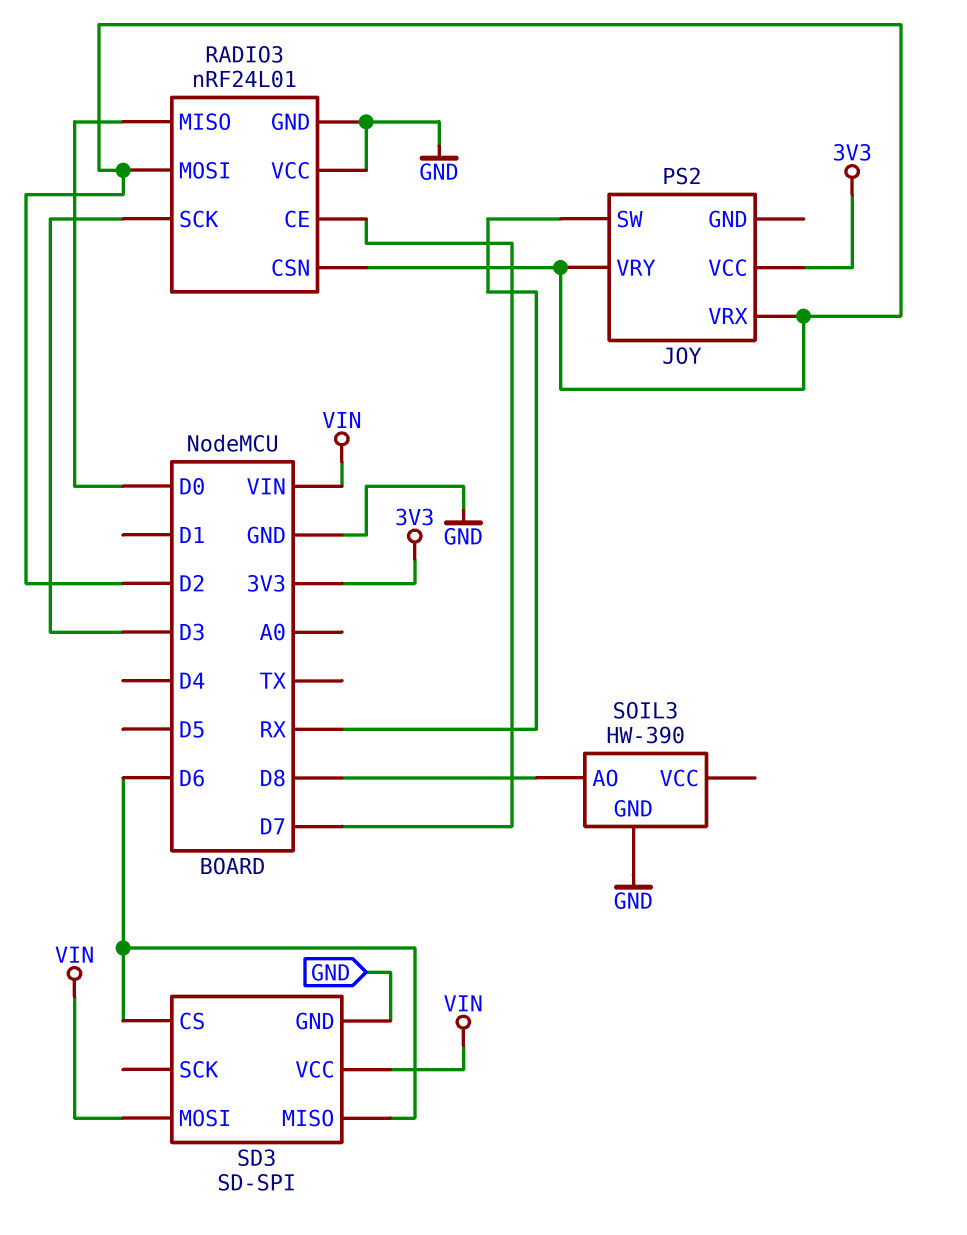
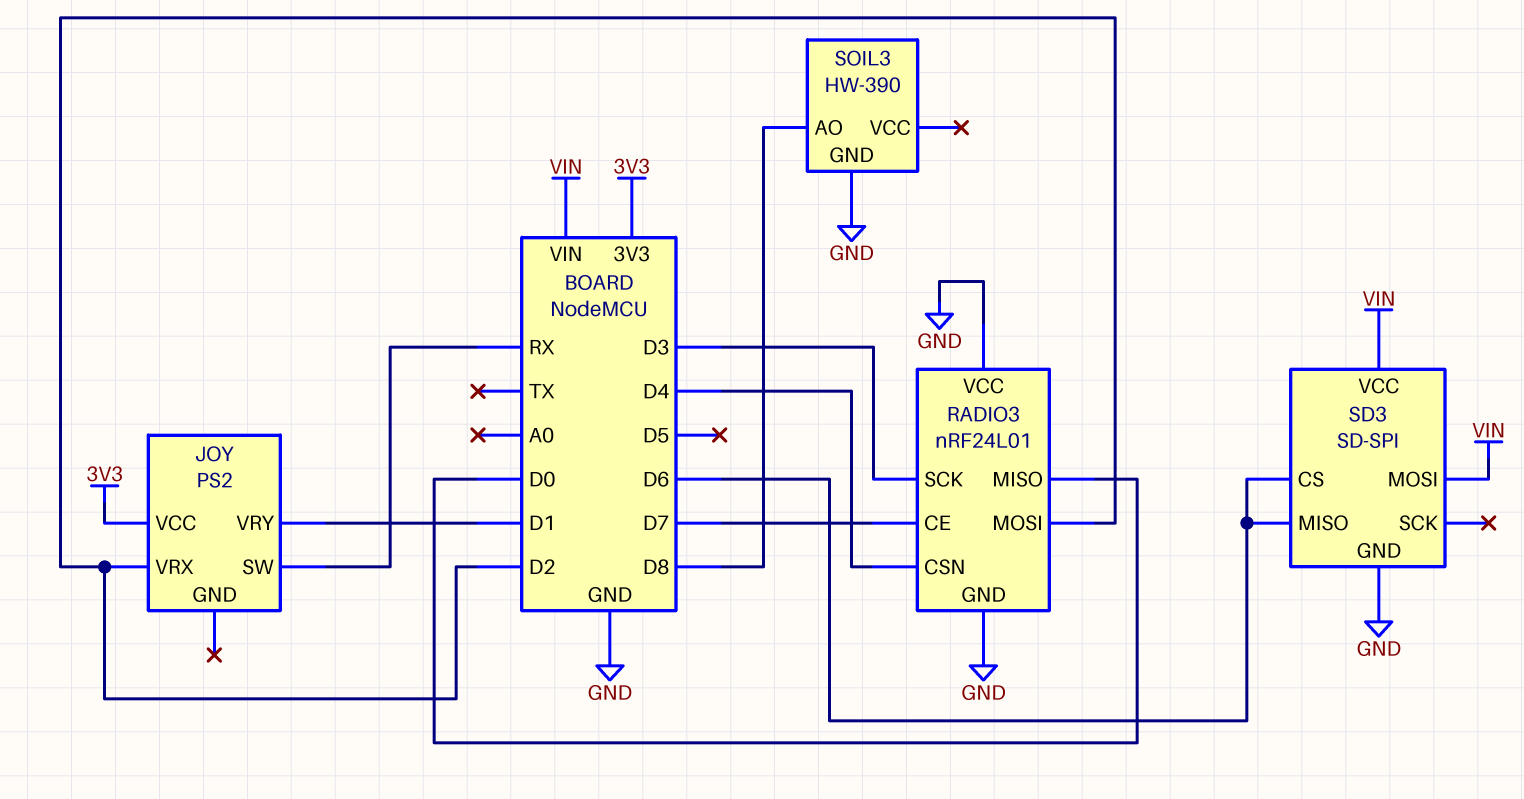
JOY pin VRY: D2 -> D1
RADIO3 pin CSN: D2 -> D4

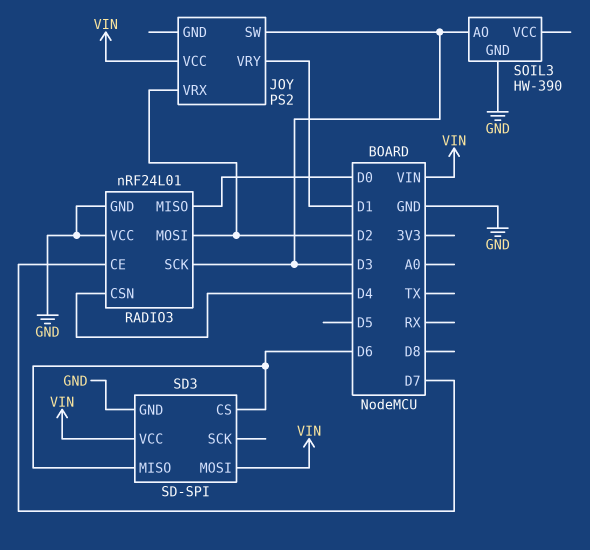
JOY pin SW: RX -> D3
JOY pin VCC: 3V3 -> VIN
SOIL3 pin AO: D8 -> D3

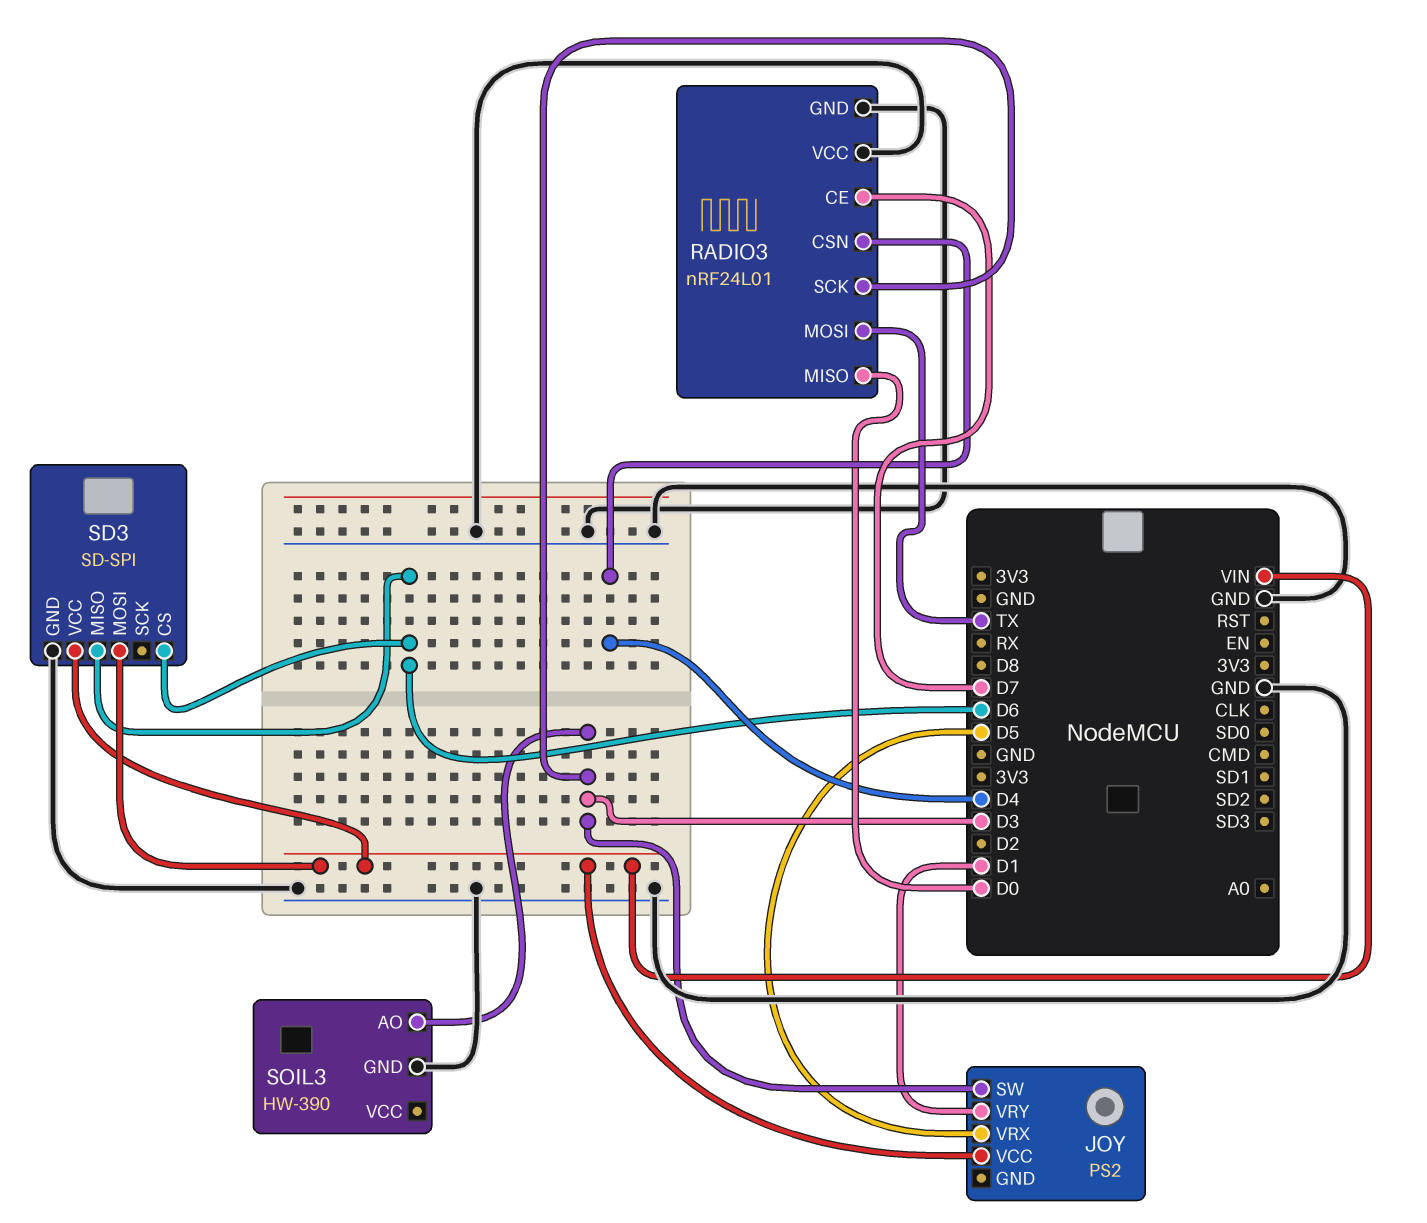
JOY pin VRX: D2 -> D5
RADIO3 pin MOSI: D2 -> TX

